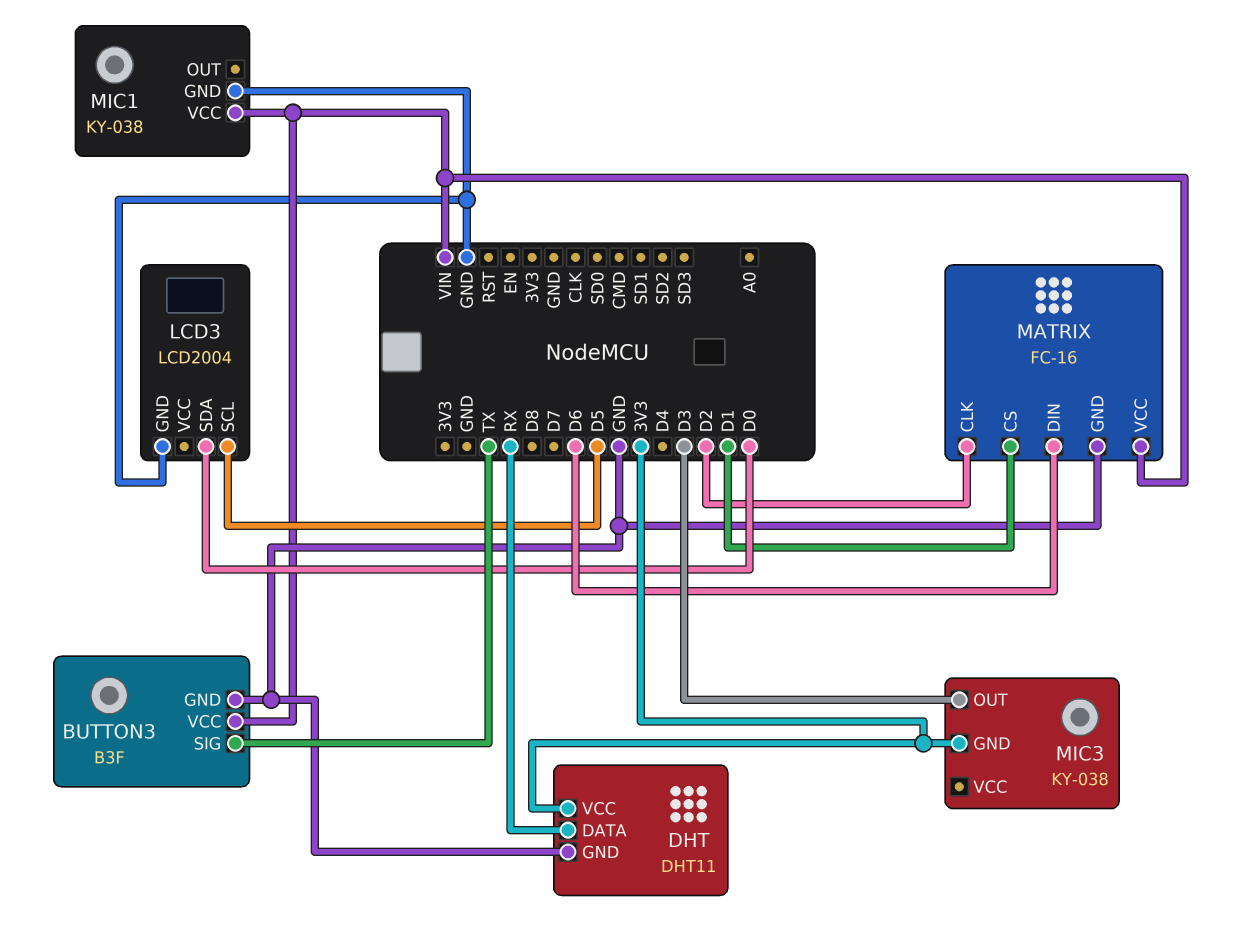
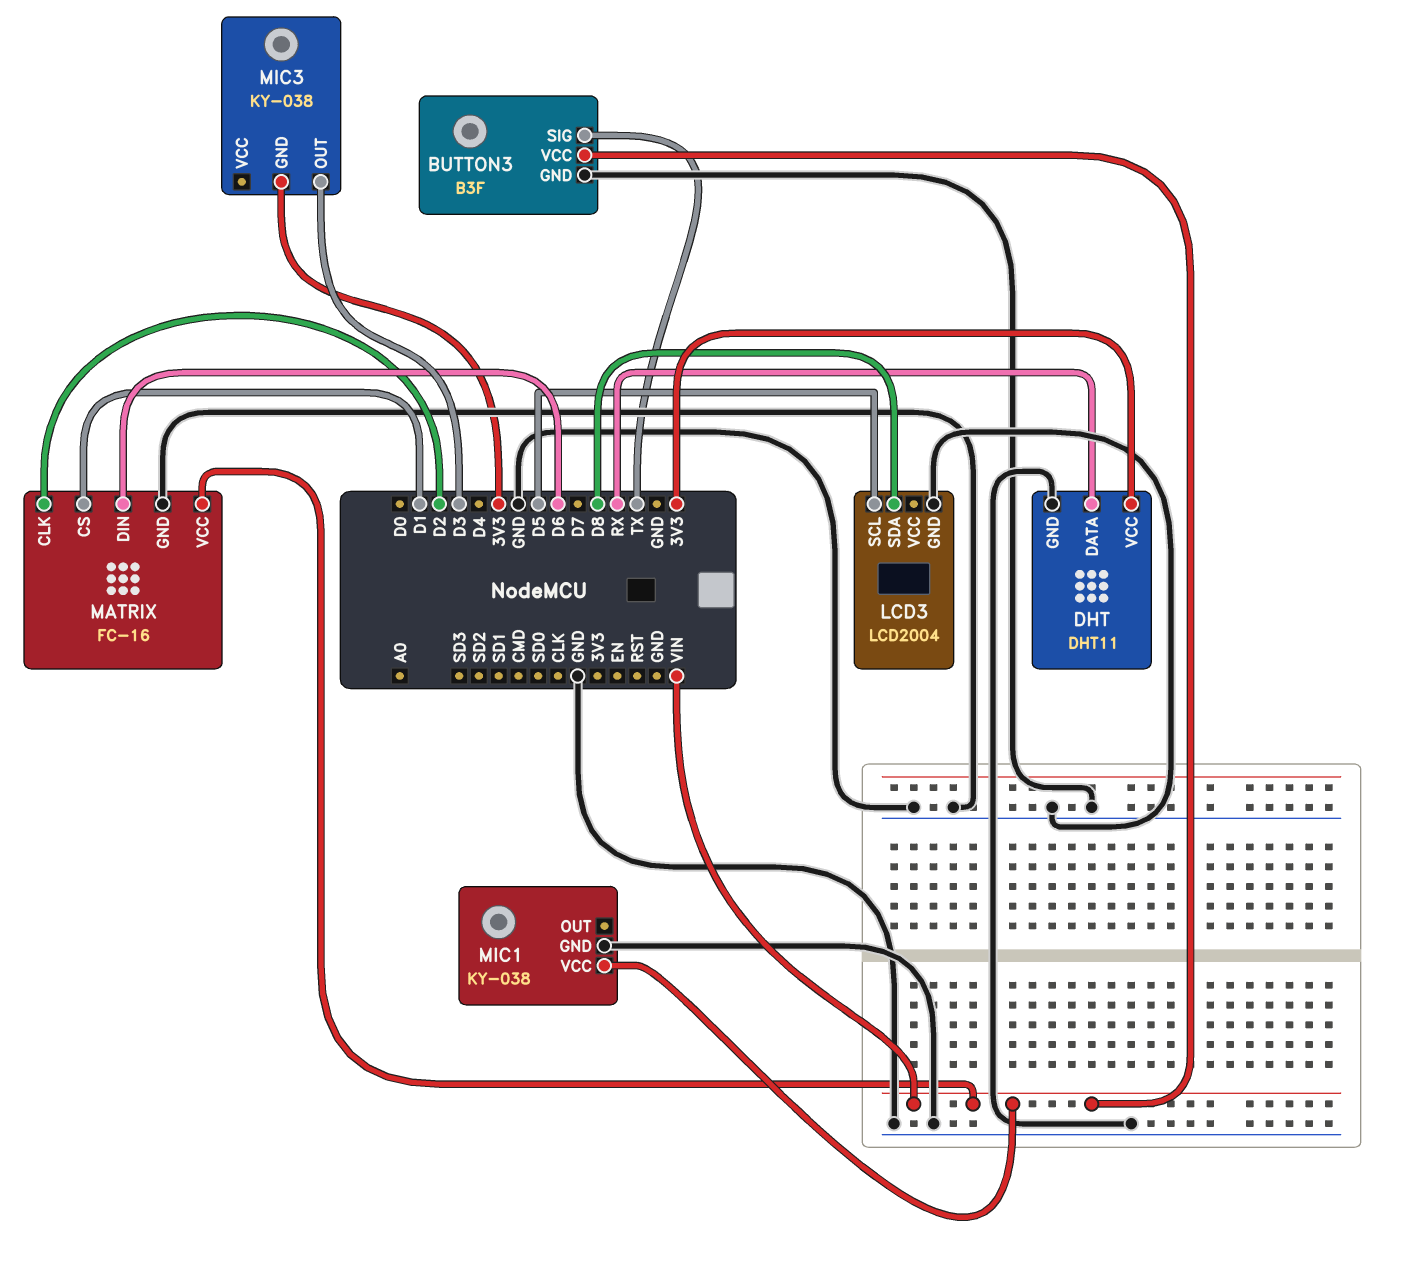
LCD3 pin SDA: D0 -> D8

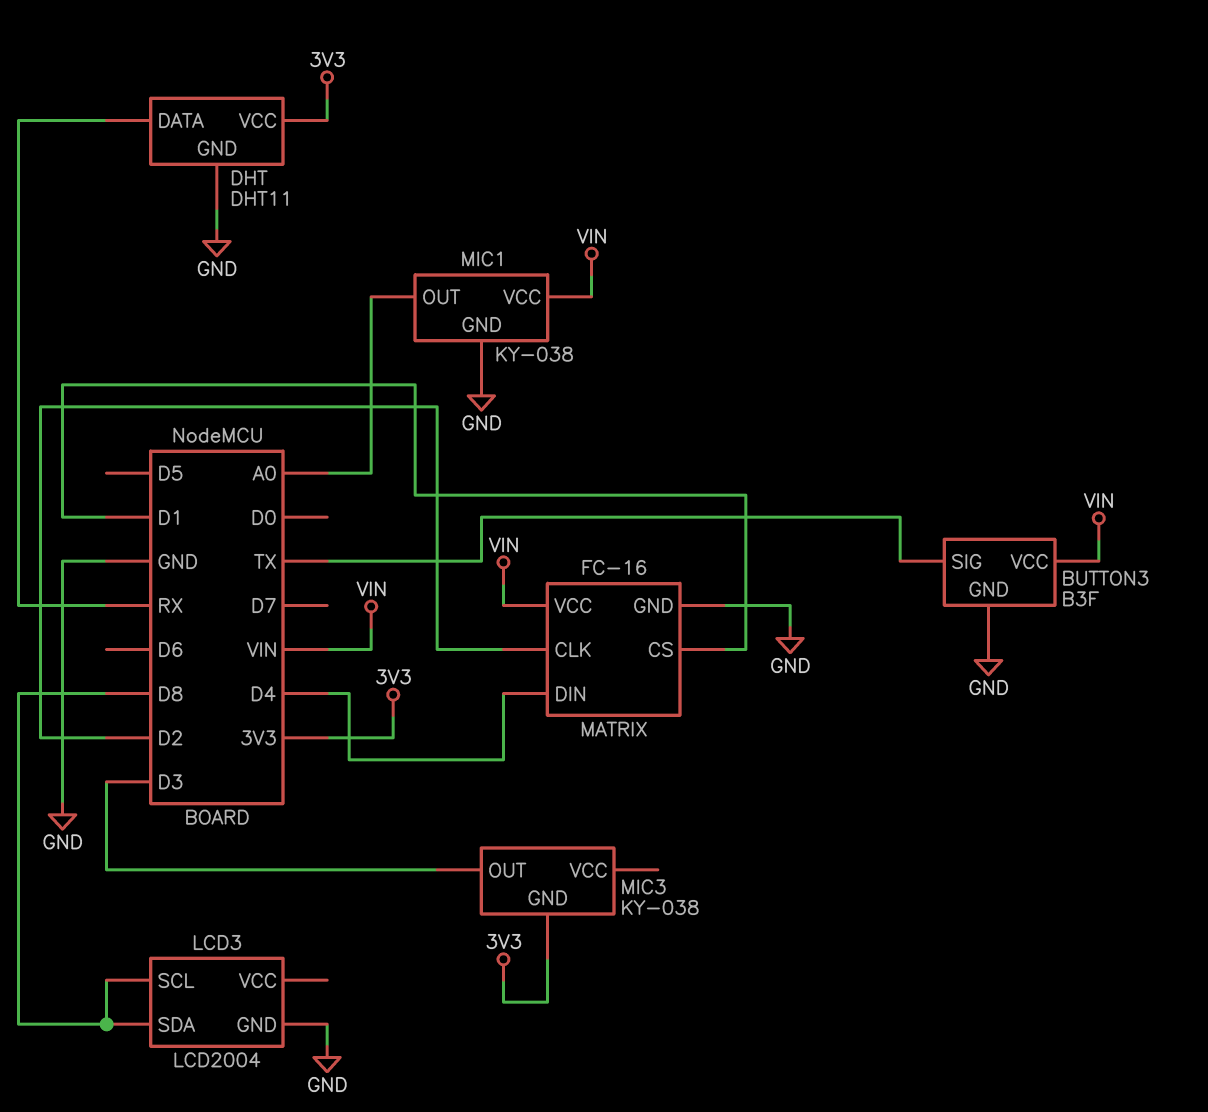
LCD3 pin SCL: D5 -> D8
MATRIX pin DIN: D6 -> D4
MIC1 pin OUT: none -> A0

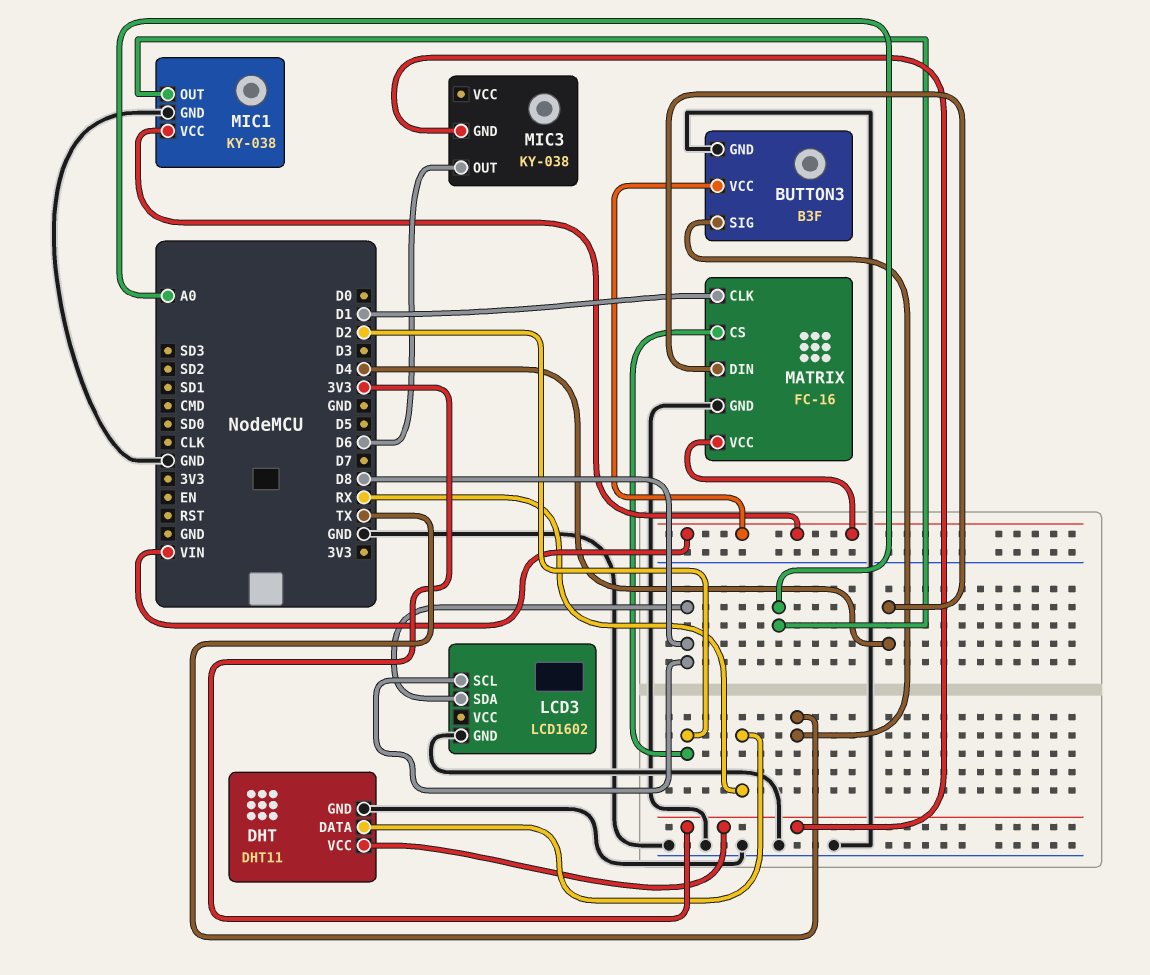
LCD3: LCD2004 -> LCD1602
MATRIX pin CLK: D2 -> D1
MATRIX pin CS: D1 -> D2
MIC3 pin OUT: D3 -> D6

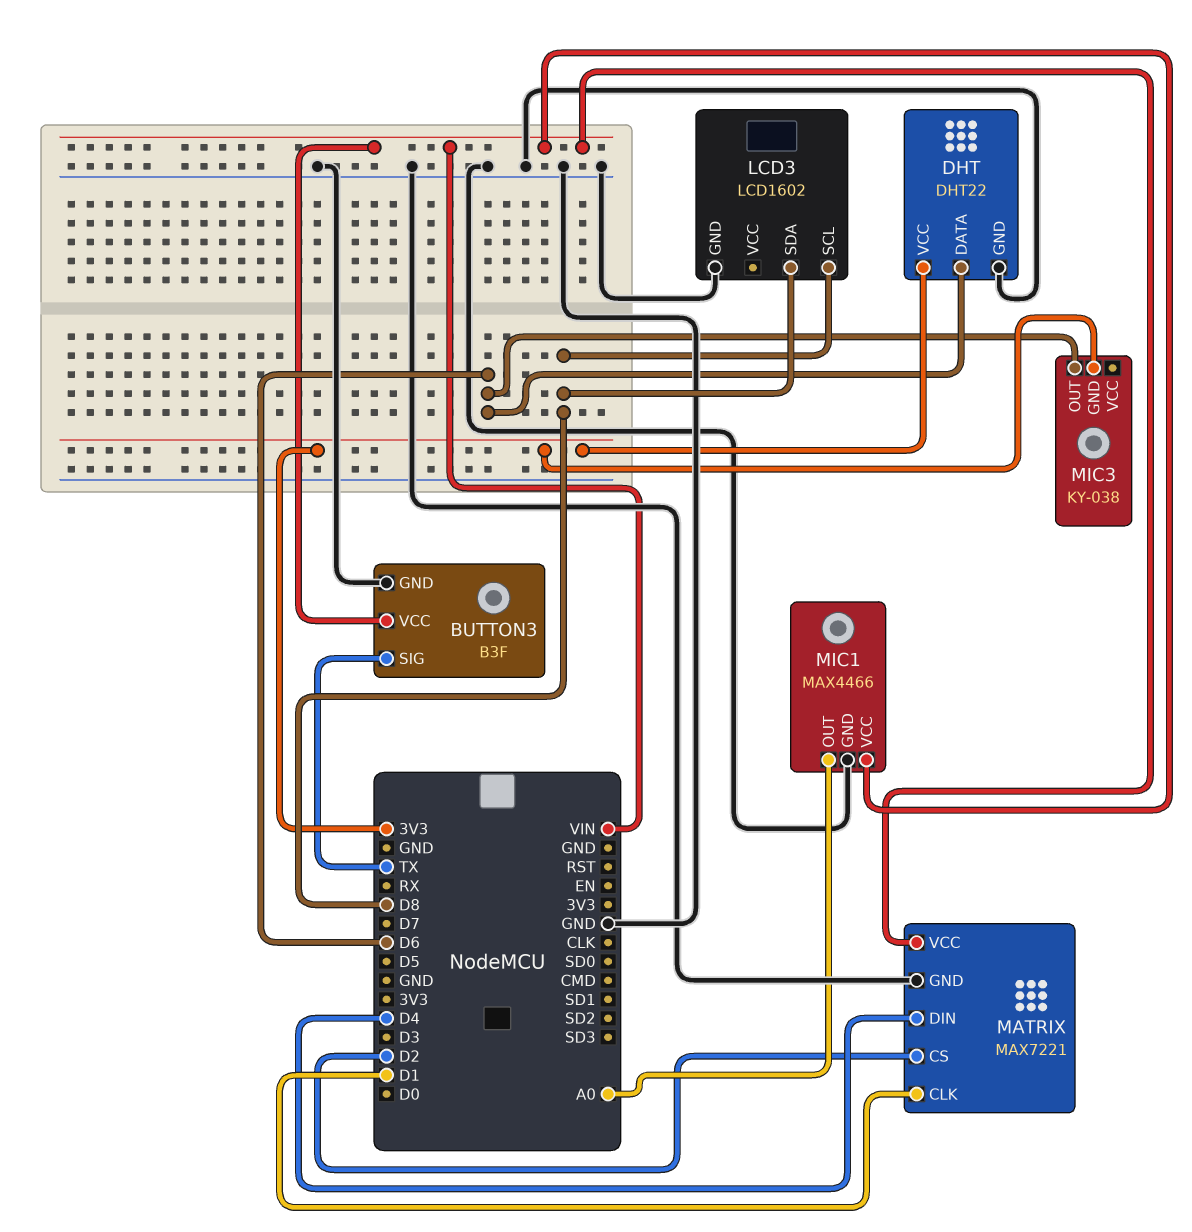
DHT: DHT11 -> DHT22
DHT pin DATA: RX -> D6
MATRIX: FC-16 -> MAX7221
MIC1: KY-038 -> MAX4466

